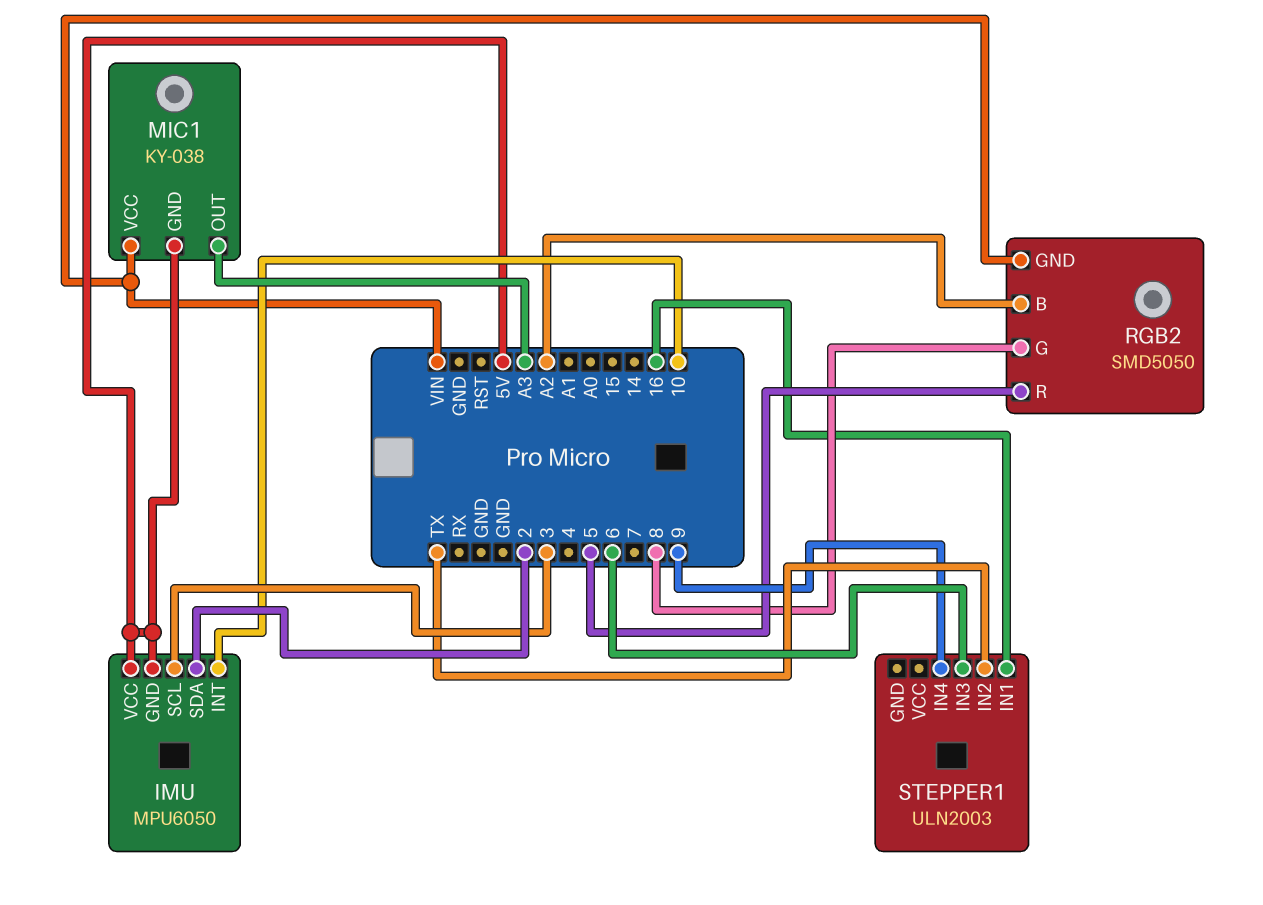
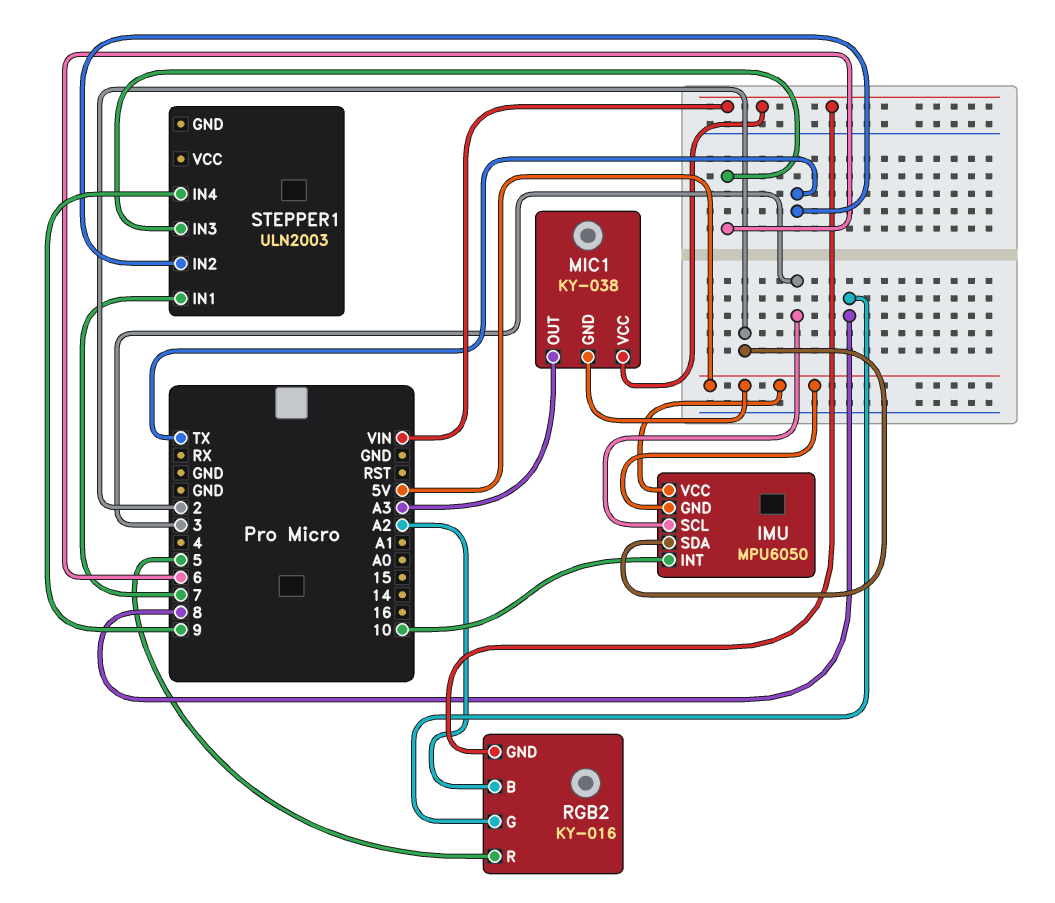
RGB2: SMD5050 -> KY-016
STEPPER1 pin IN1: 16 -> 7

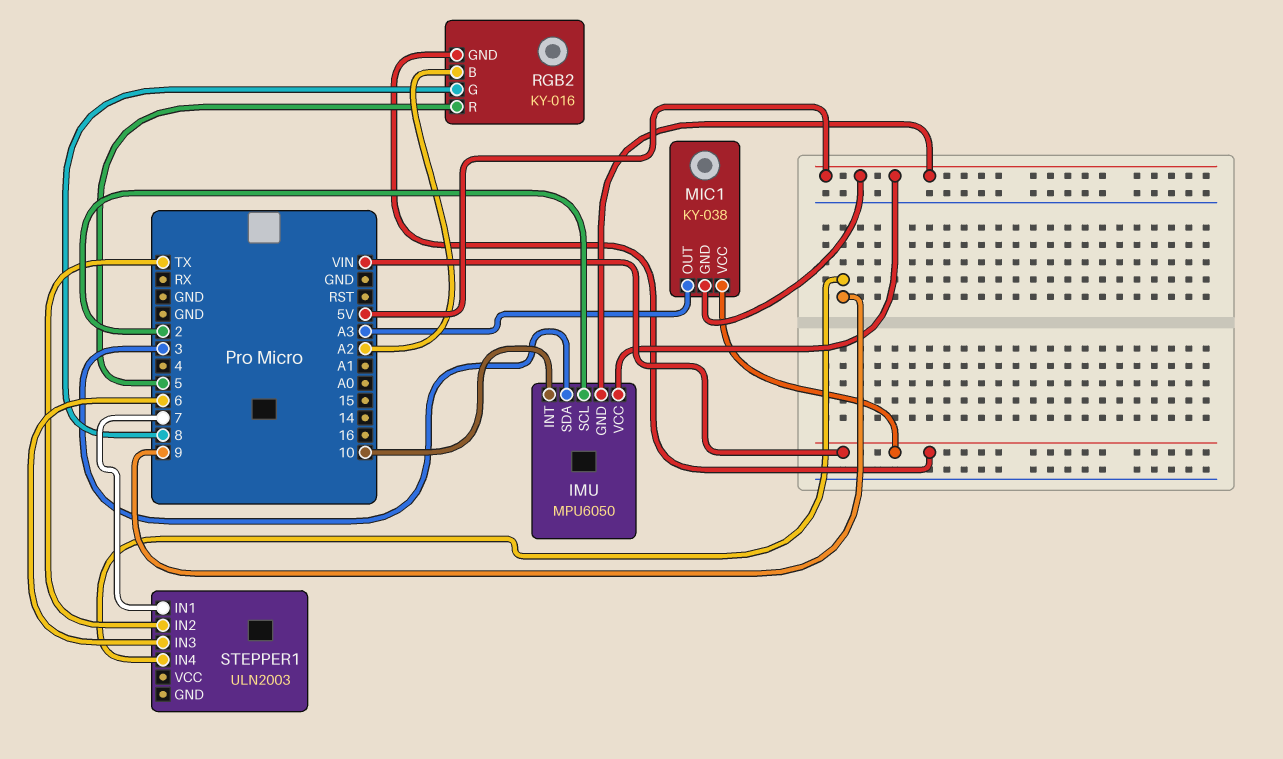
IMU pin SCL: 3 -> 2
IMU pin SDA: 2 -> 3

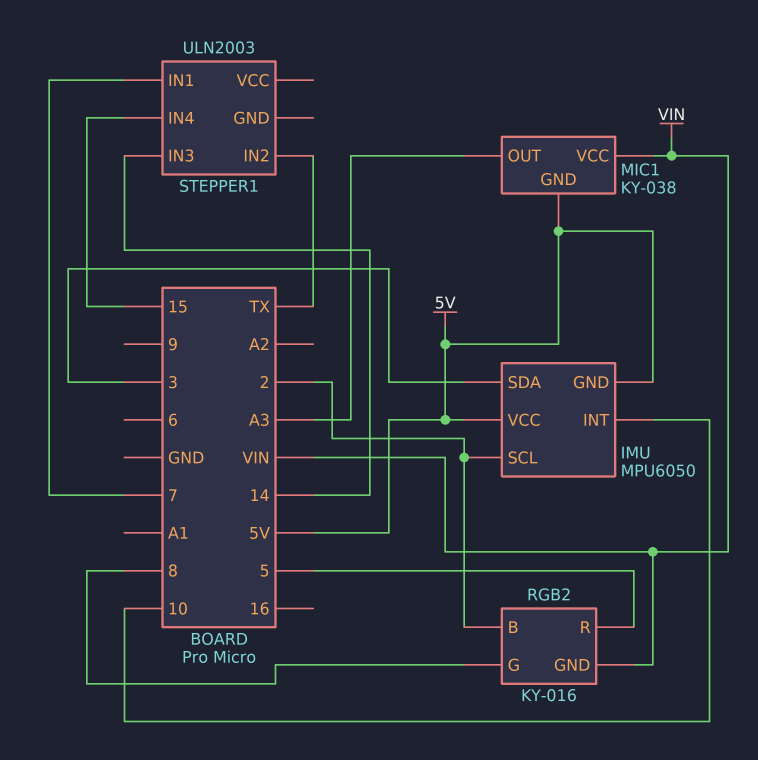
RGB2 pin B: A2 -> 2
STEPPER1 pin IN3: 6 -> 14
STEPPER1 pin IN4: 9 -> 15

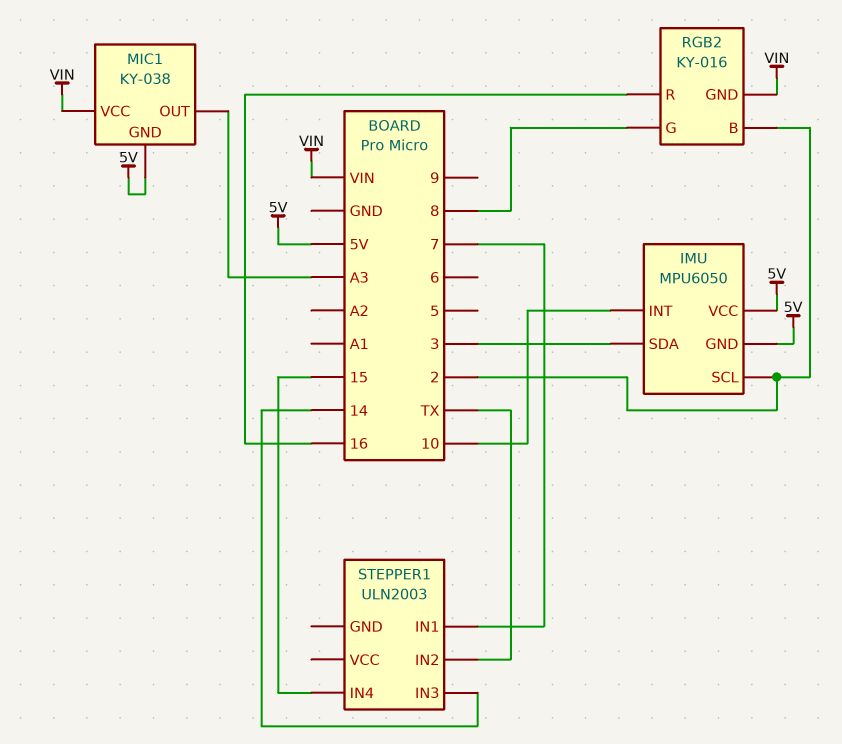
RGB2 pin R: 5 -> 16

